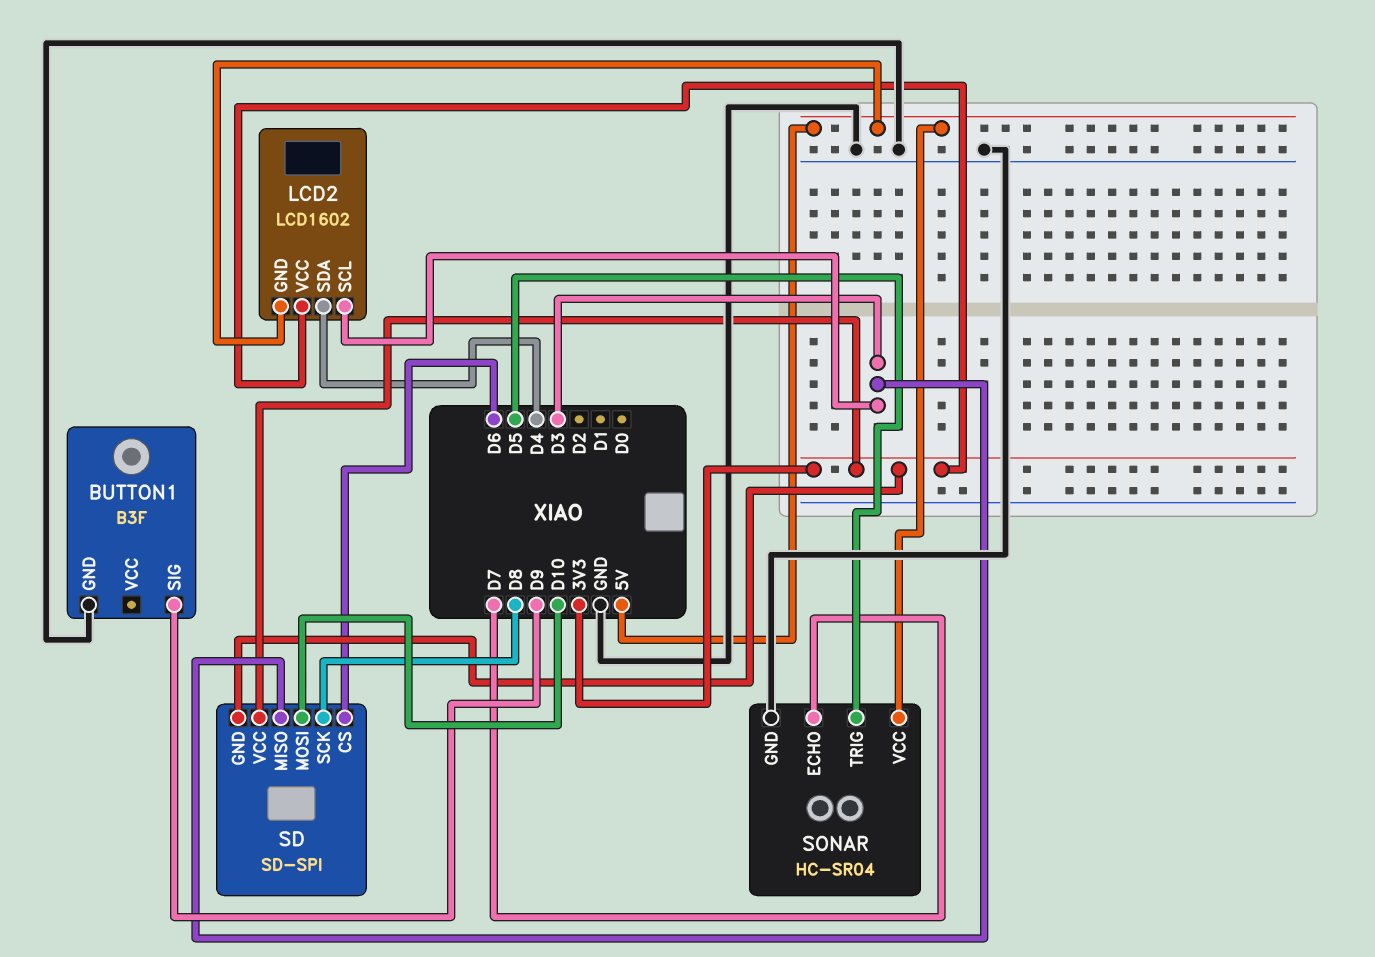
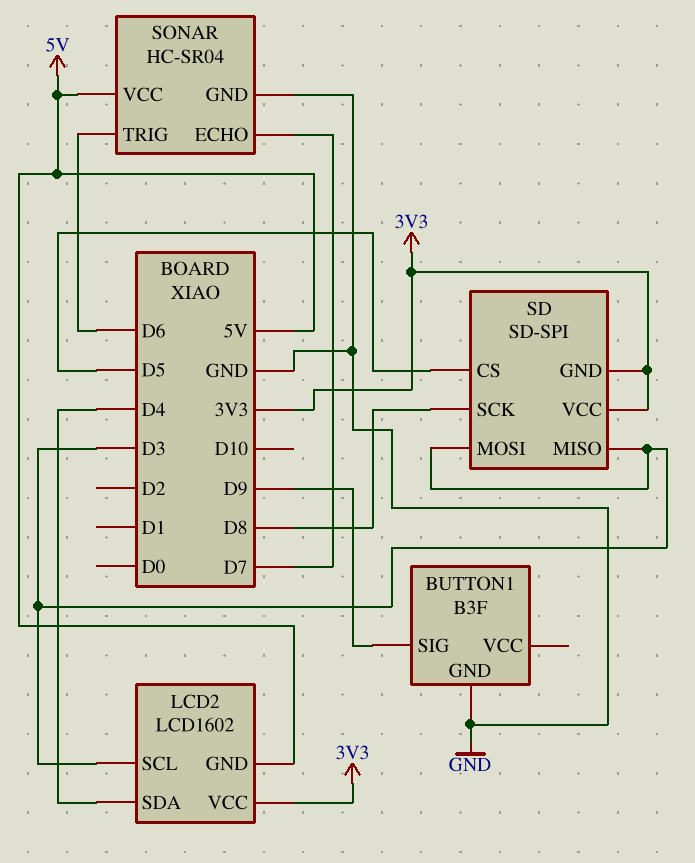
SD pin CS: D6 -> D5
SD pin MOSI: D10 -> D3
SONAR pin TRIG: D5 -> D6

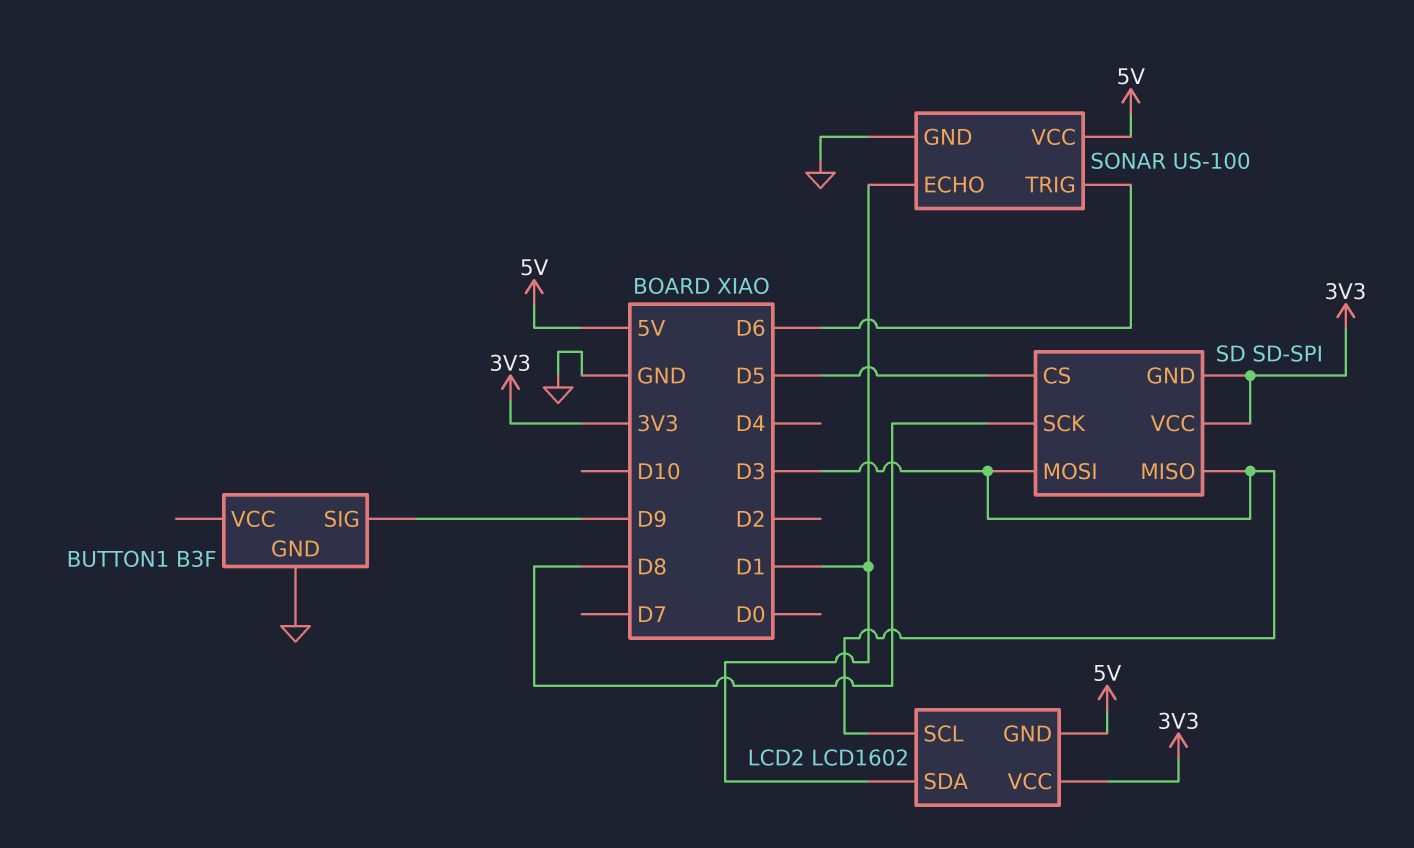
LCD2 pin SDA: D4 -> D1
SONAR: HC-SR04 -> US-100
SONAR pin ECHO: D7 -> D1

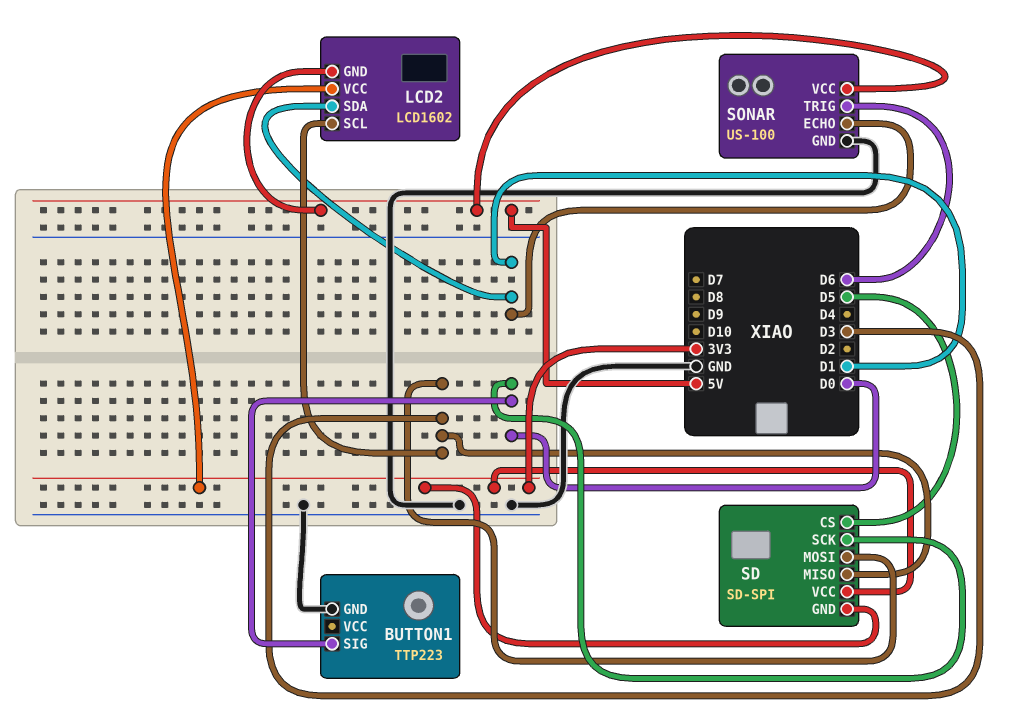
BUTTON1: B3F -> TTP223
BUTTON1 pin SIG: D9 -> D0
SD pin SCK: D8 -> D0

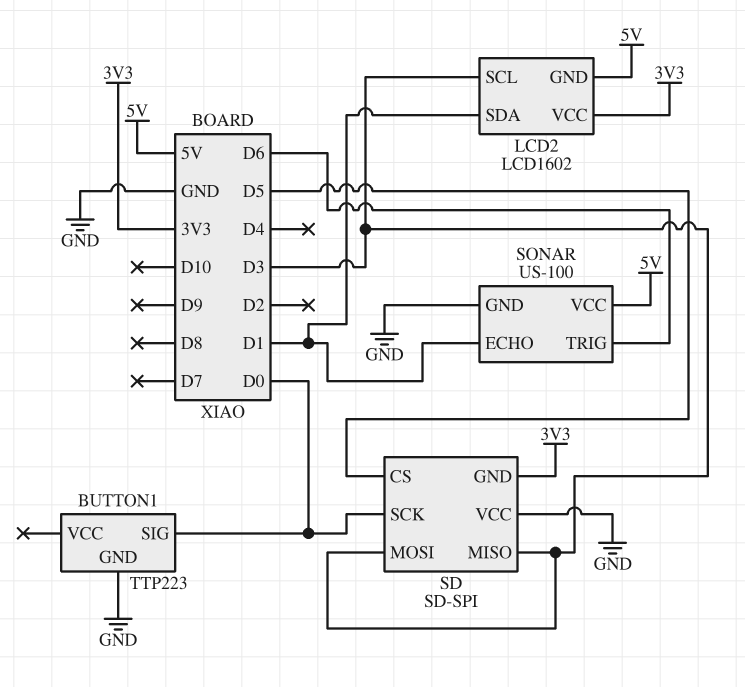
SD pin VCC: 3V3 -> GND

